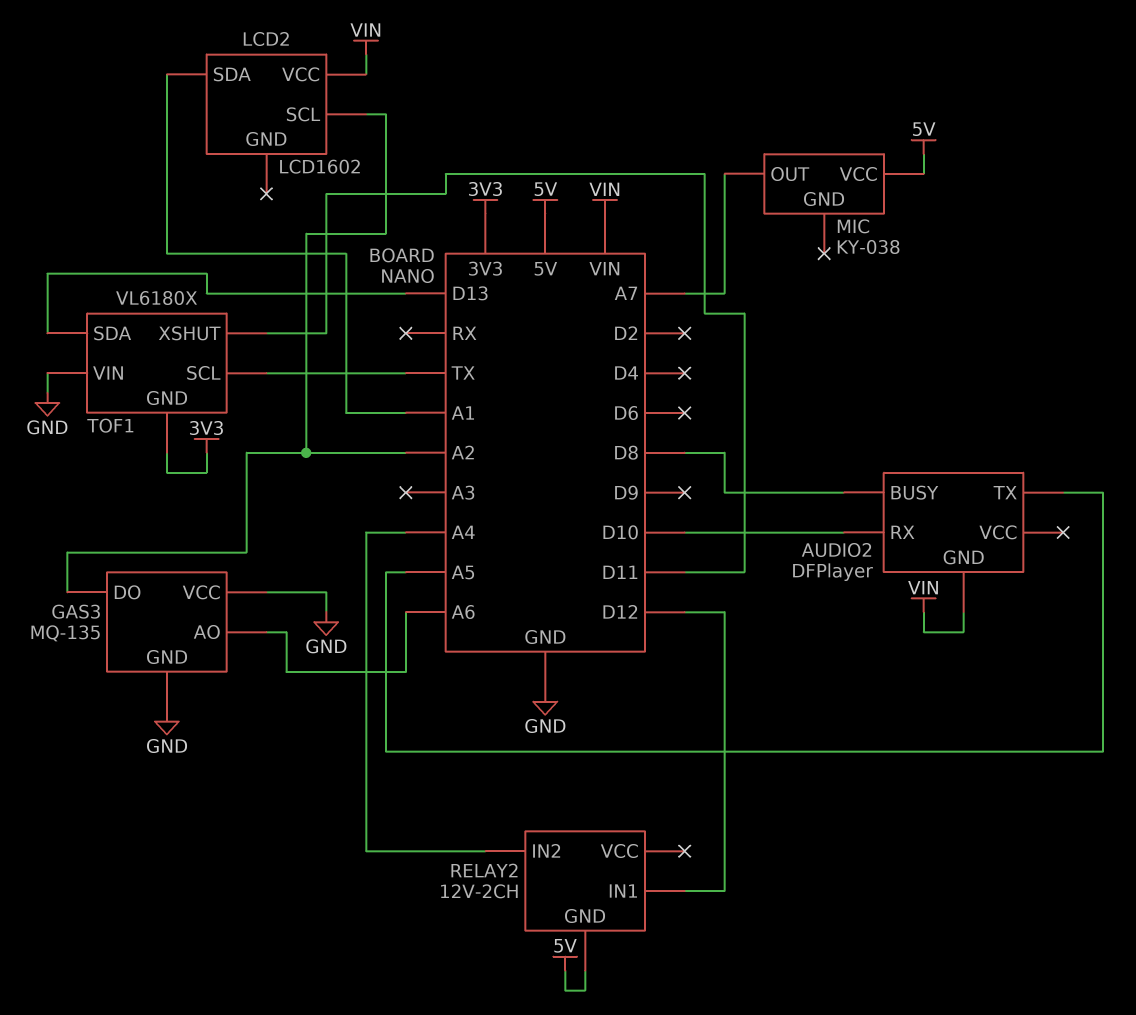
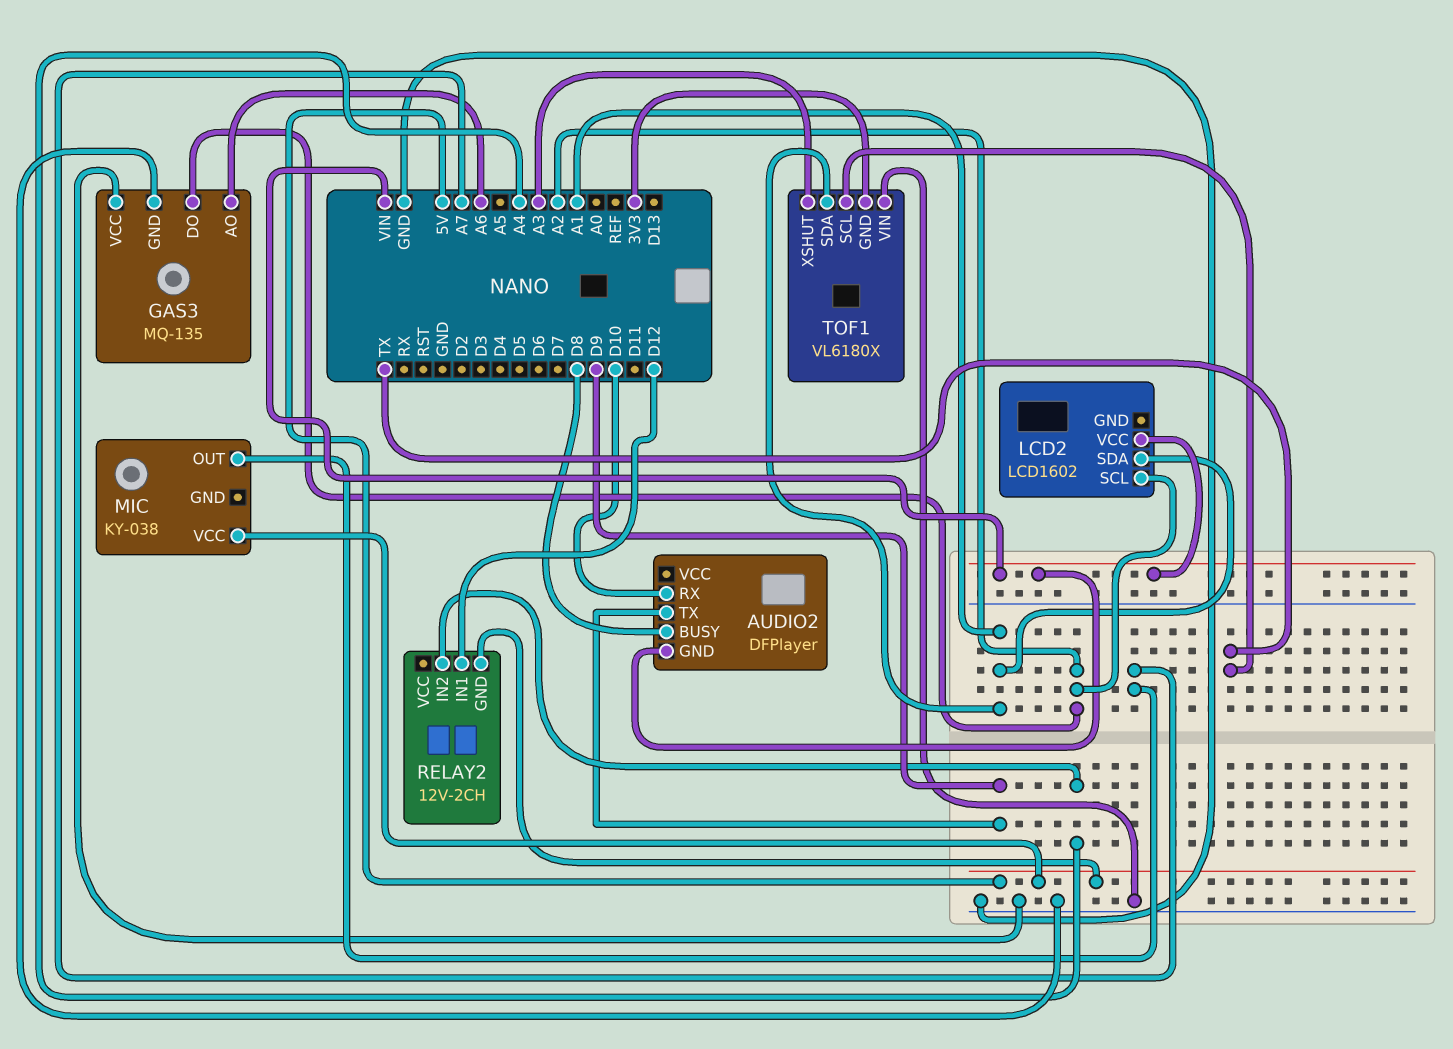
AUDIO2 pin TX: A5 -> D9
TOF1 pin SDA: D13 -> A1
TOF1 pin XSHUT: D11 -> A3

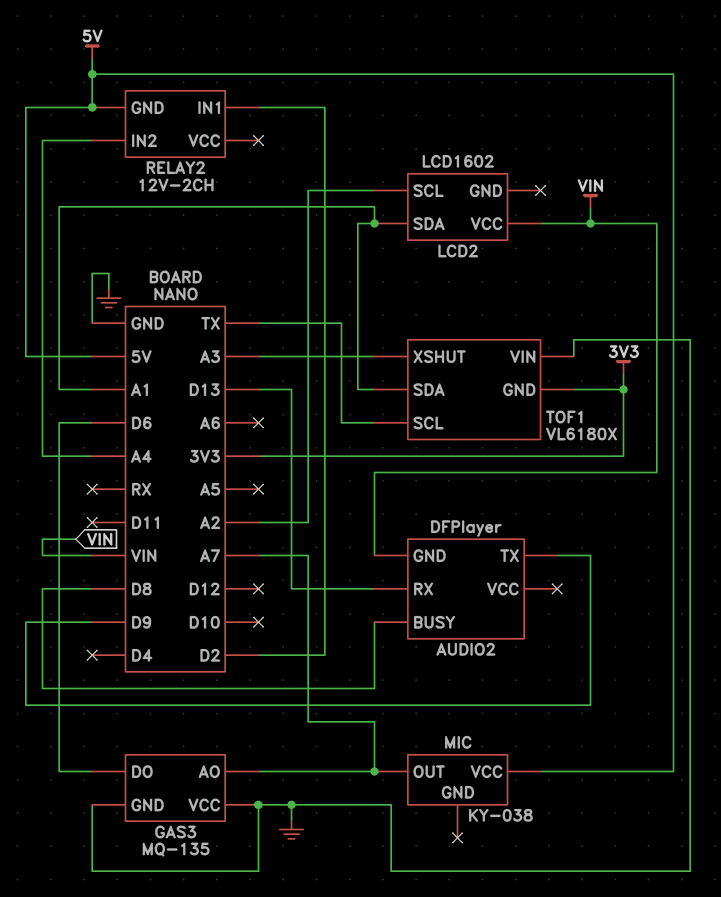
AUDIO2 pin RX: D10 -> D13
GAS3 pin AO: A6 -> A7
GAS3 pin DO: A2 -> D6
RELAY2 pin IN1: D12 -> D2

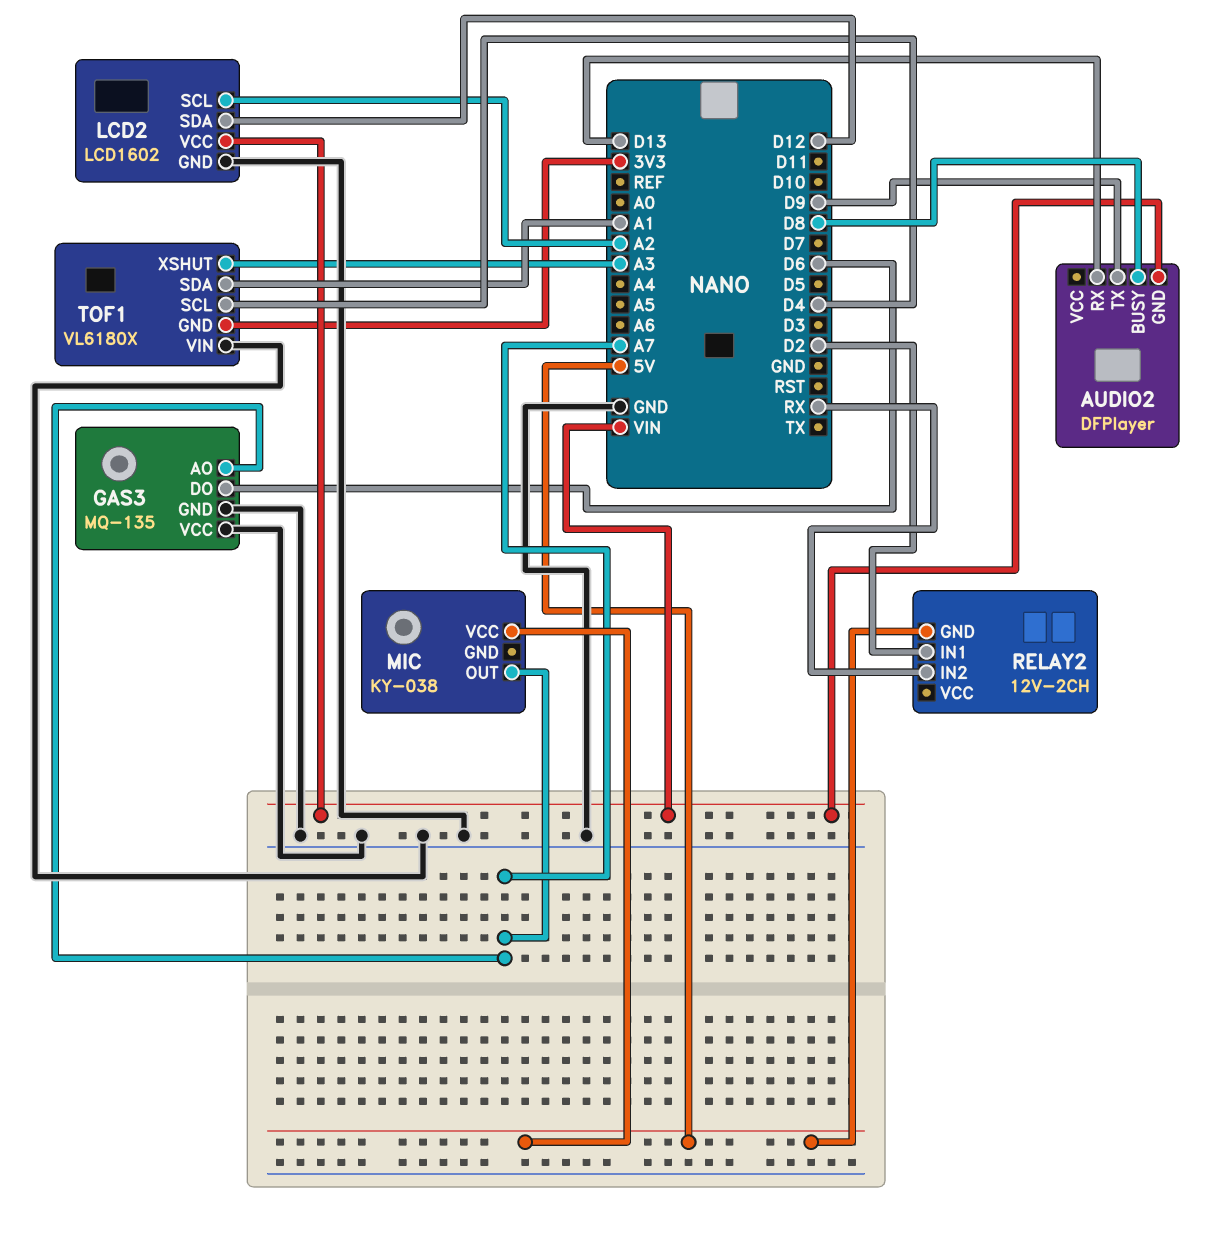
LCD2 pin GND: none -> GND
LCD2 pin SDA: A1 -> D12
RELAY2 pin IN2: A4 -> RX
TOF1 pin SCL: TX -> D4

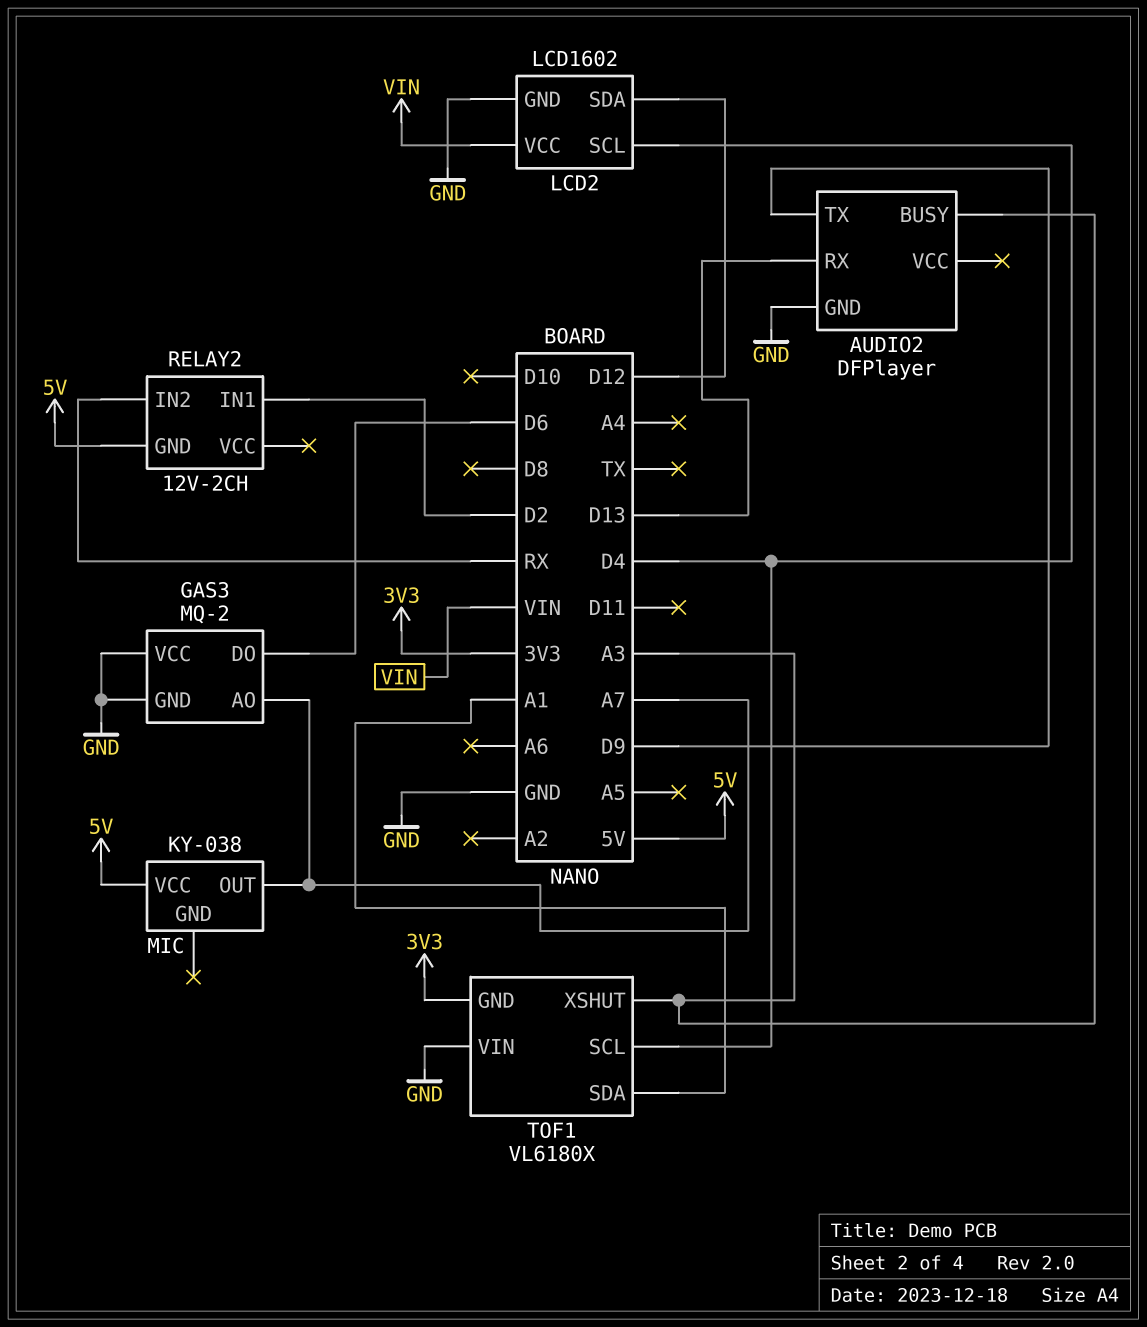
AUDIO2 pin BUSY: D8 -> A3
AUDIO2 pin GND: VIN -> GND
GAS3: MQ-135 -> MQ-2
LCD2 pin SCL: A2 -> D4

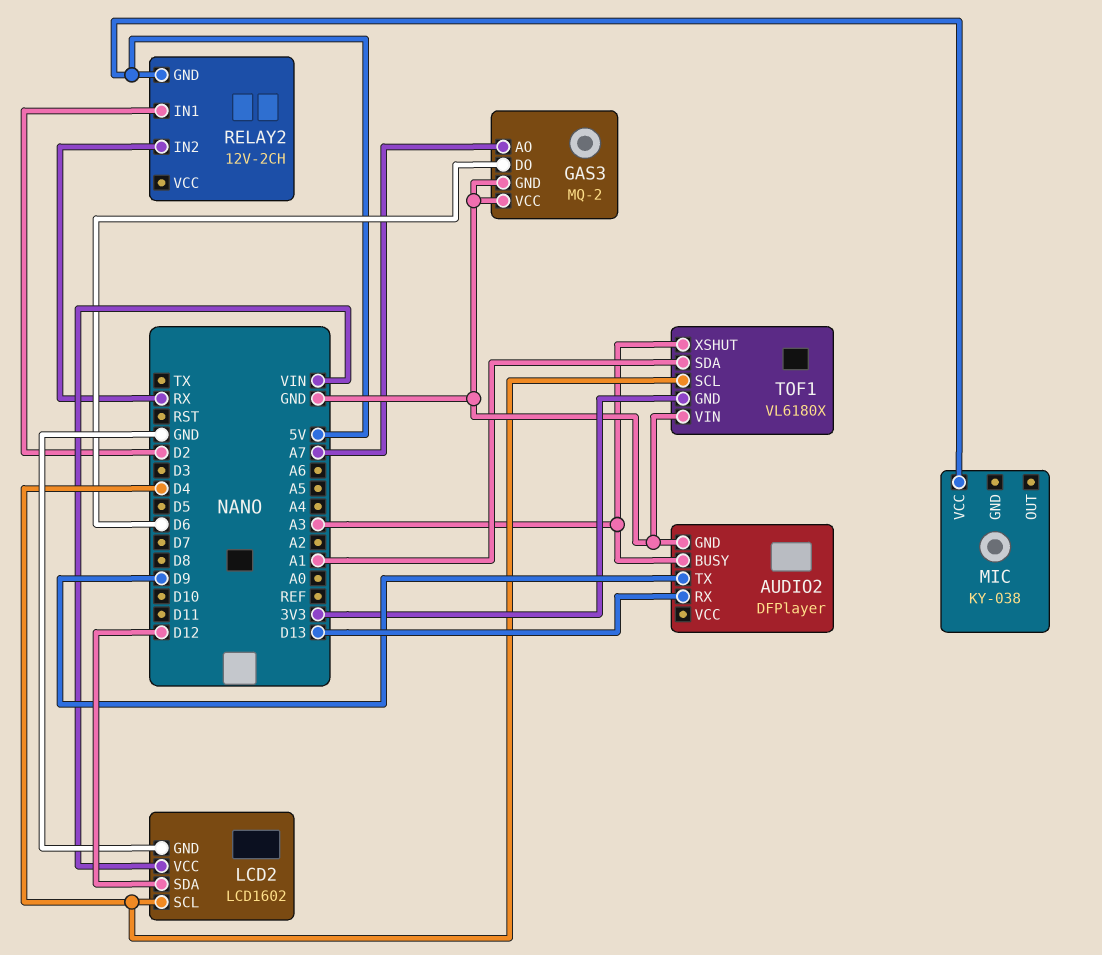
MIC pin OUT: A7 -> none

